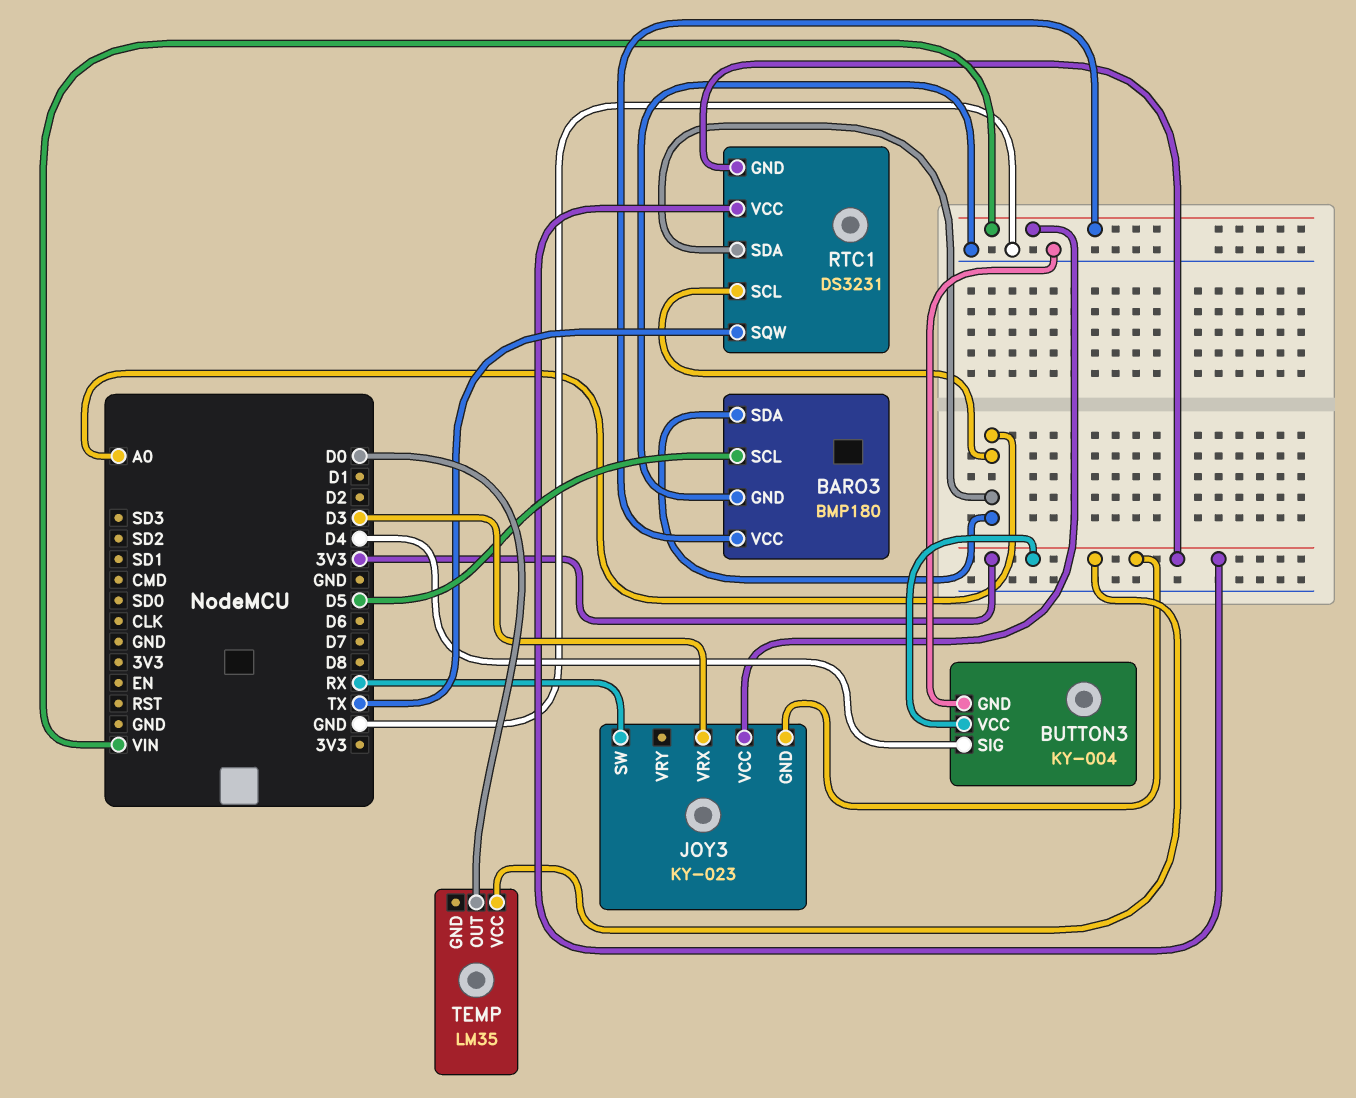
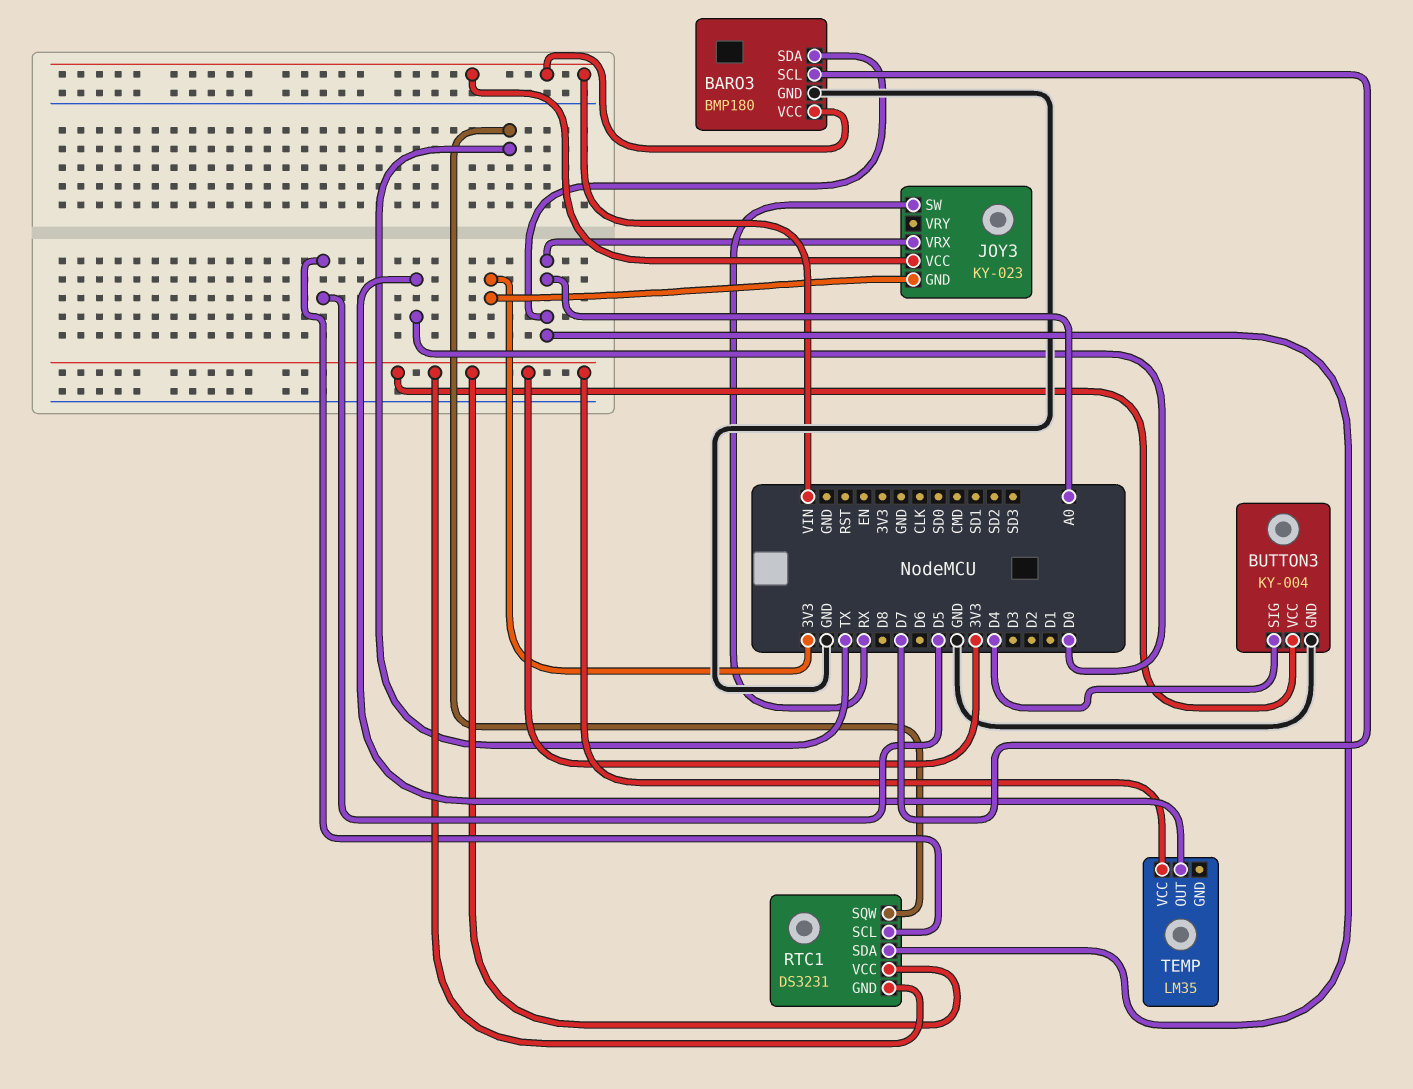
BARO3 pin SCL: D5 -> D7
JOY3 pin VRX: D3 -> A0
RTC1 pin SCL: A0 -> D5

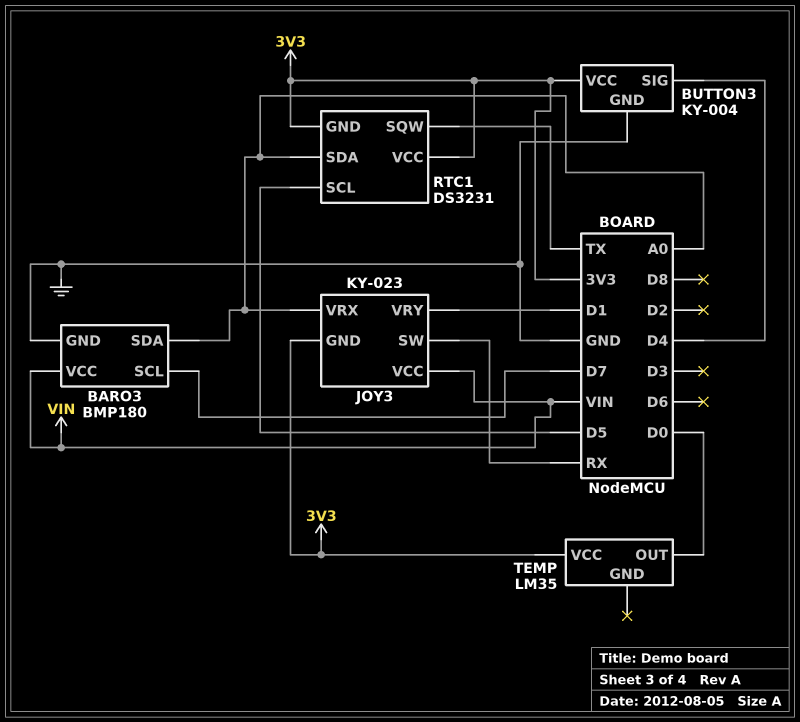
JOY3 pin VRY: none -> D1

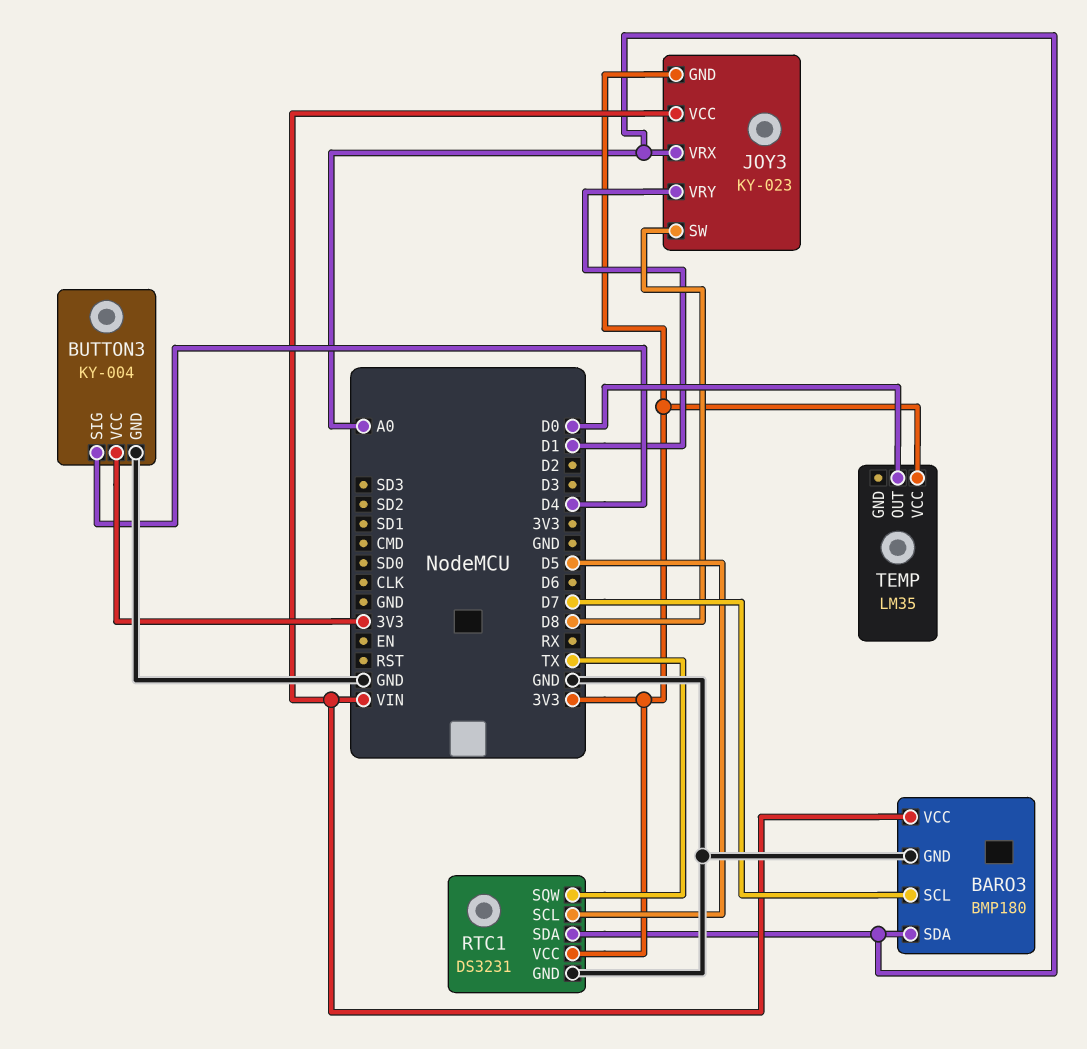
JOY3 pin SW: RX -> D8
RTC1 pin GND: 3V3 -> GND

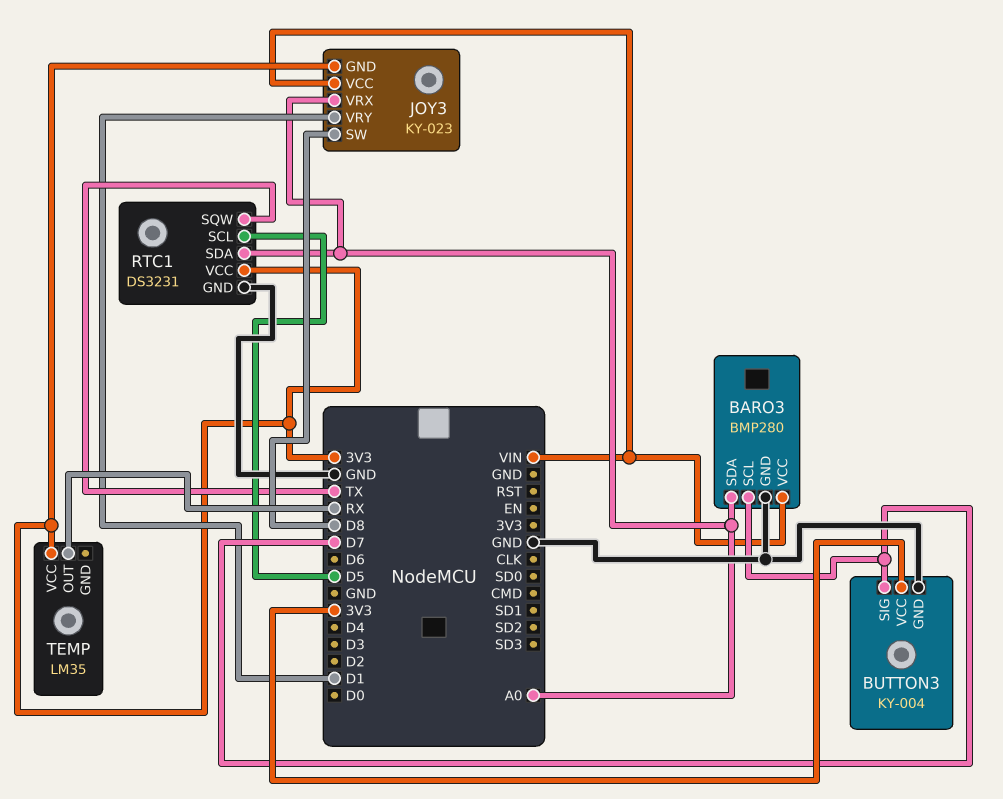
BARO3: BMP180 -> BMP280
BUTTON3 pin SIG: D4 -> D7
TEMP pin OUT: D0 -> RX

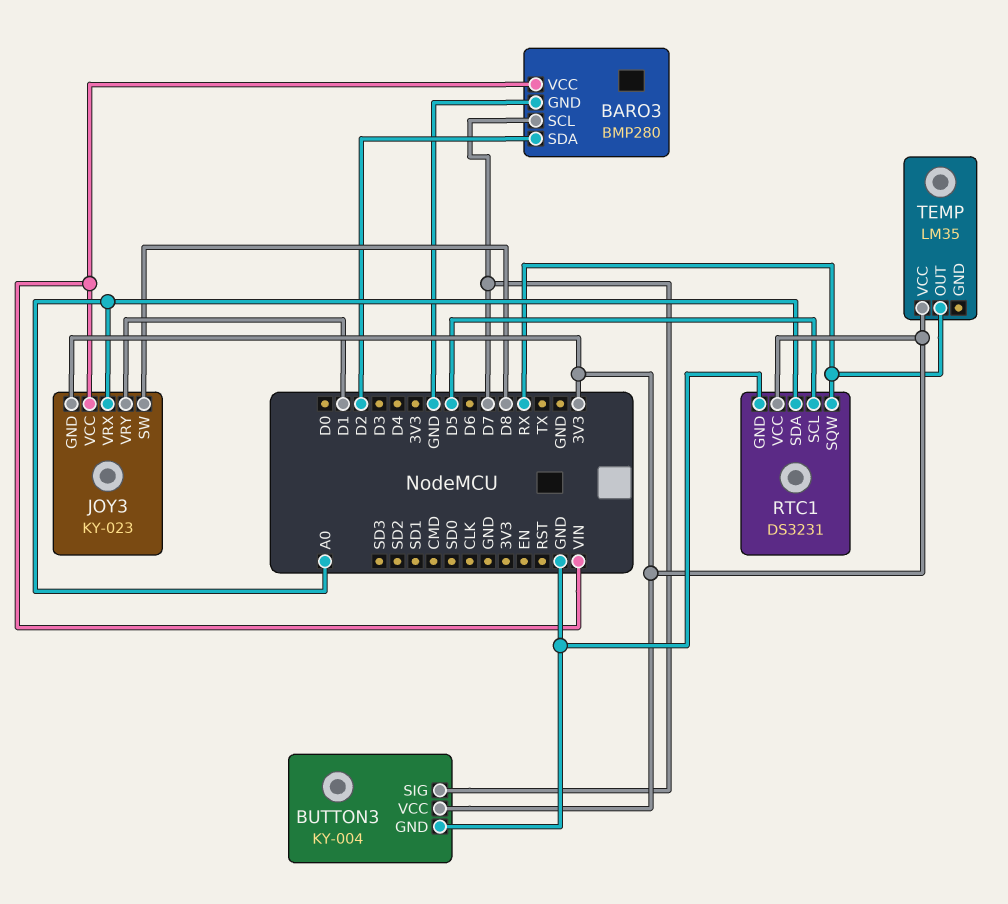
BARO3 pin SDA: A0 -> D2
RTC1 pin SQW: TX -> RX

